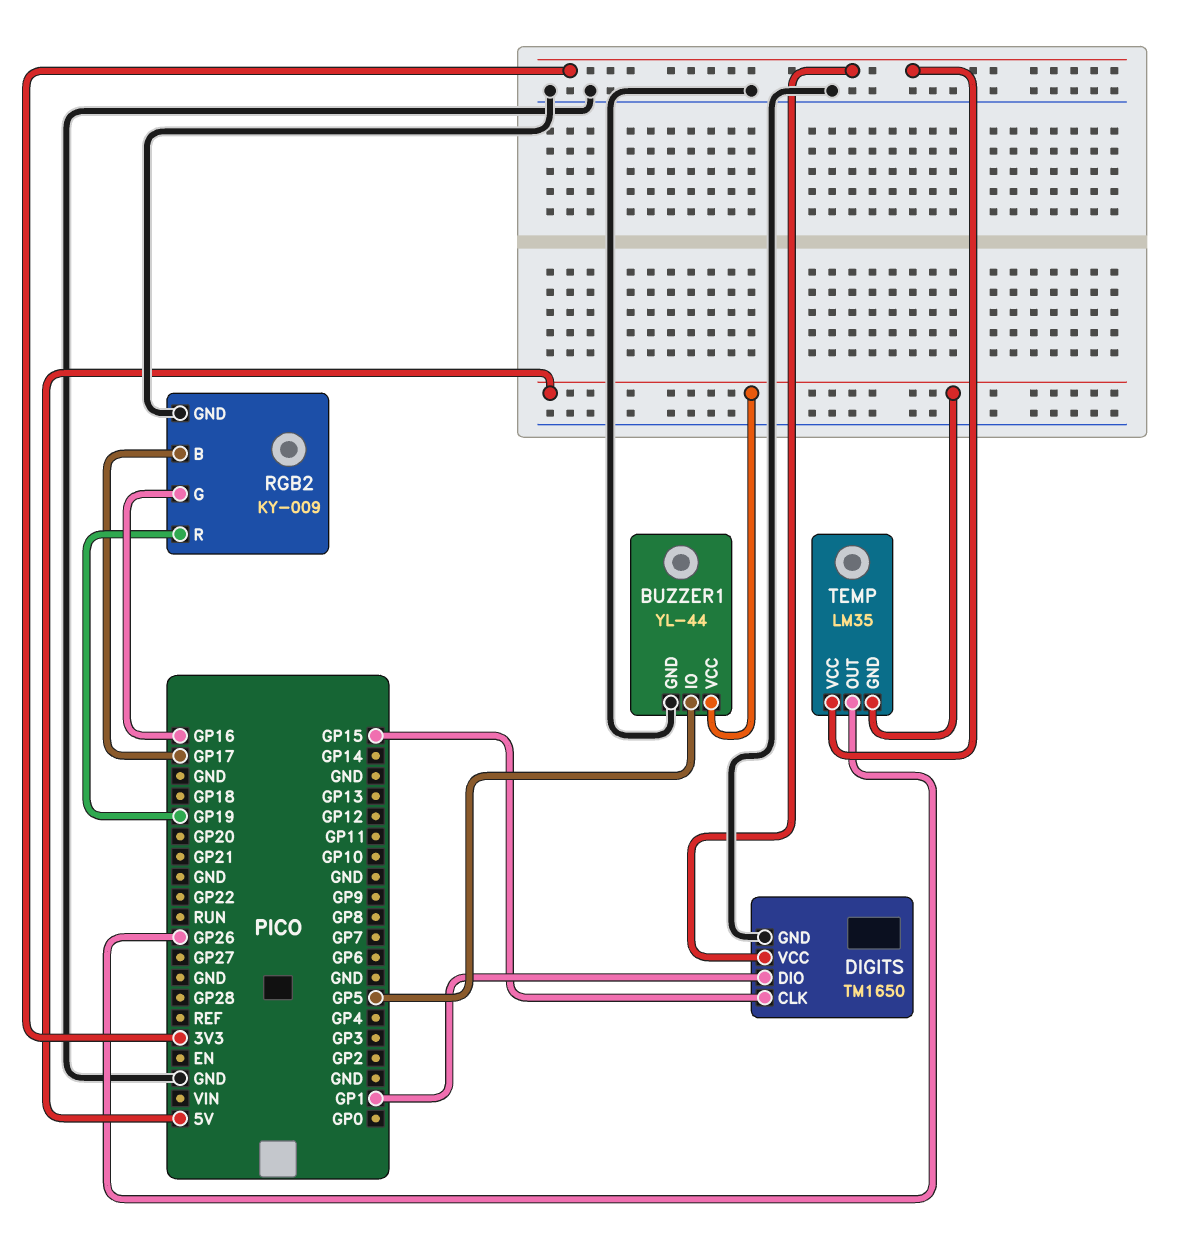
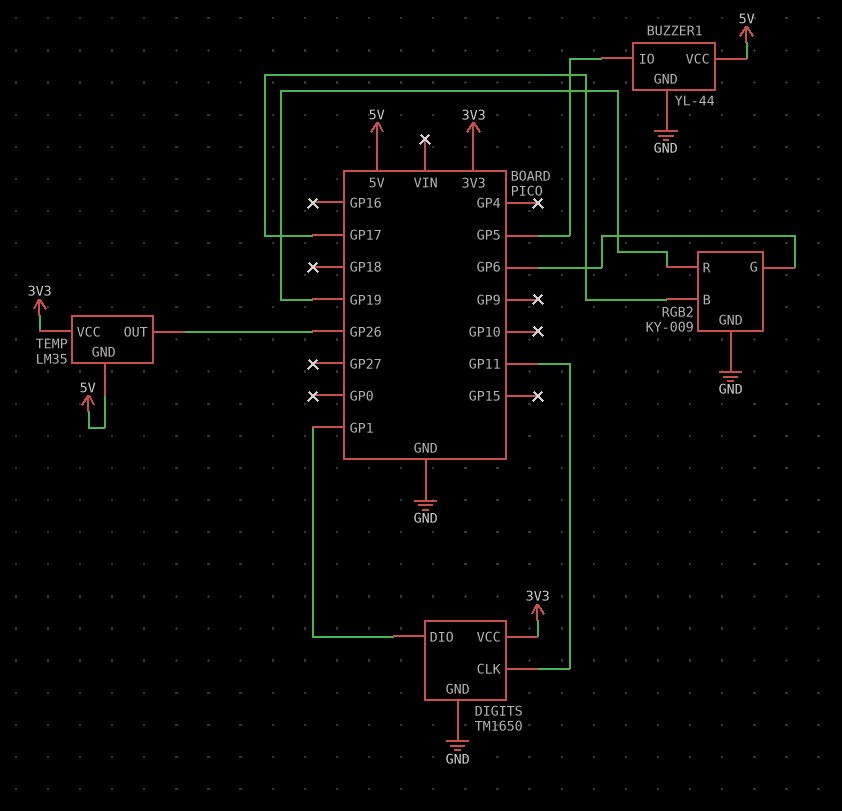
DIGITS pin CLK: GP15 -> GP11
RGB2 pin G: GP16 -> GP6

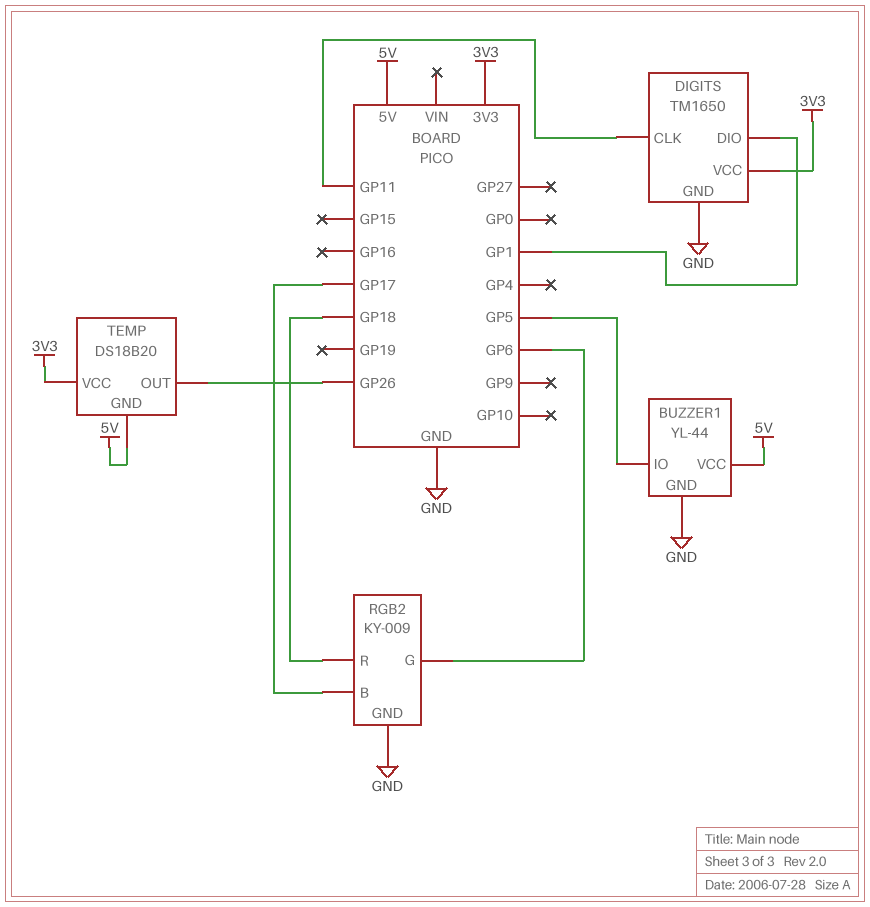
RGB2 pin R: GP19 -> GP18
TEMP: LM35 -> DS18B20

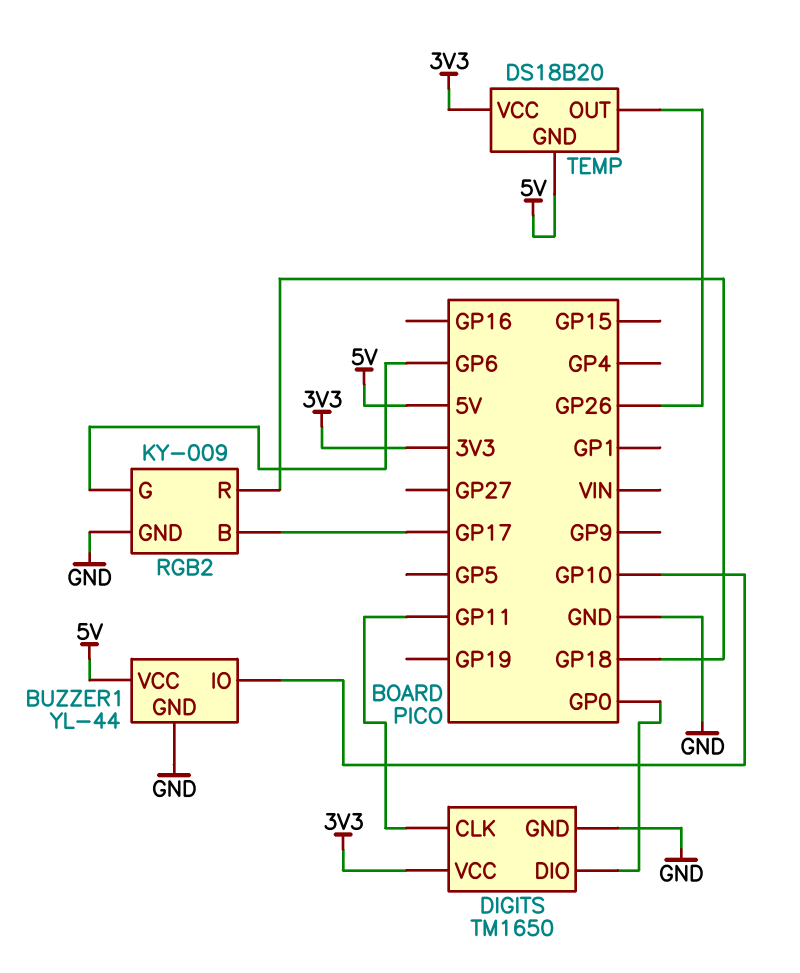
BUZZER1 pin IO: GP5 -> GP10
DIGITS pin DIO: GP1 -> GP0

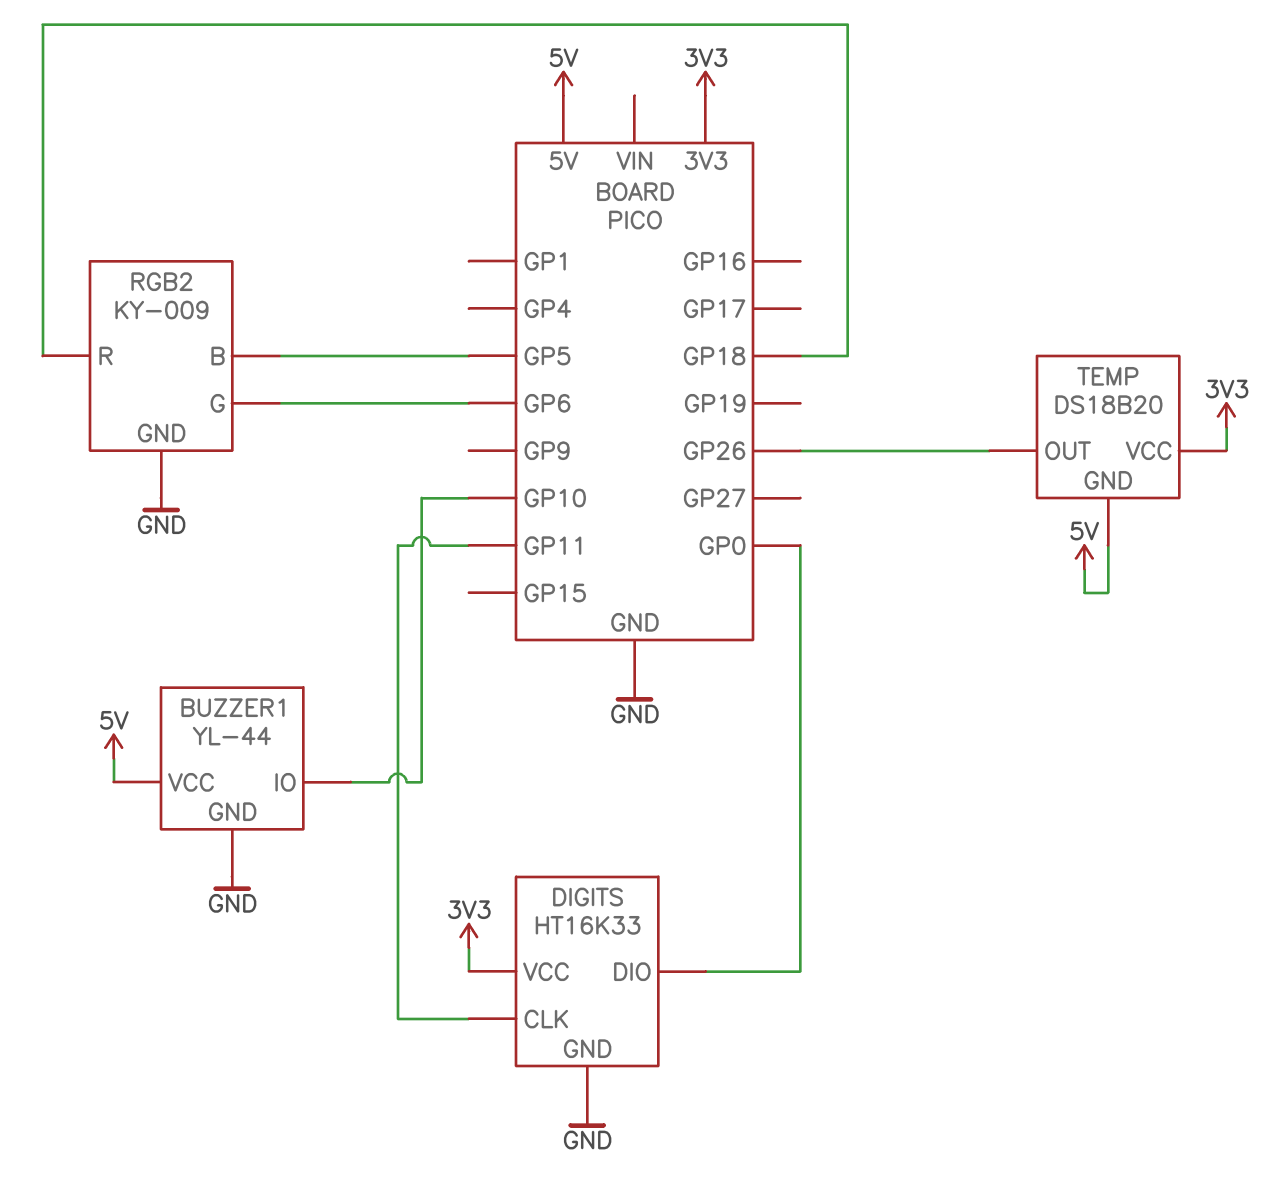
DIGITS: TM1650 -> HT16K33
RGB2 pin B: GP17 -> GP5

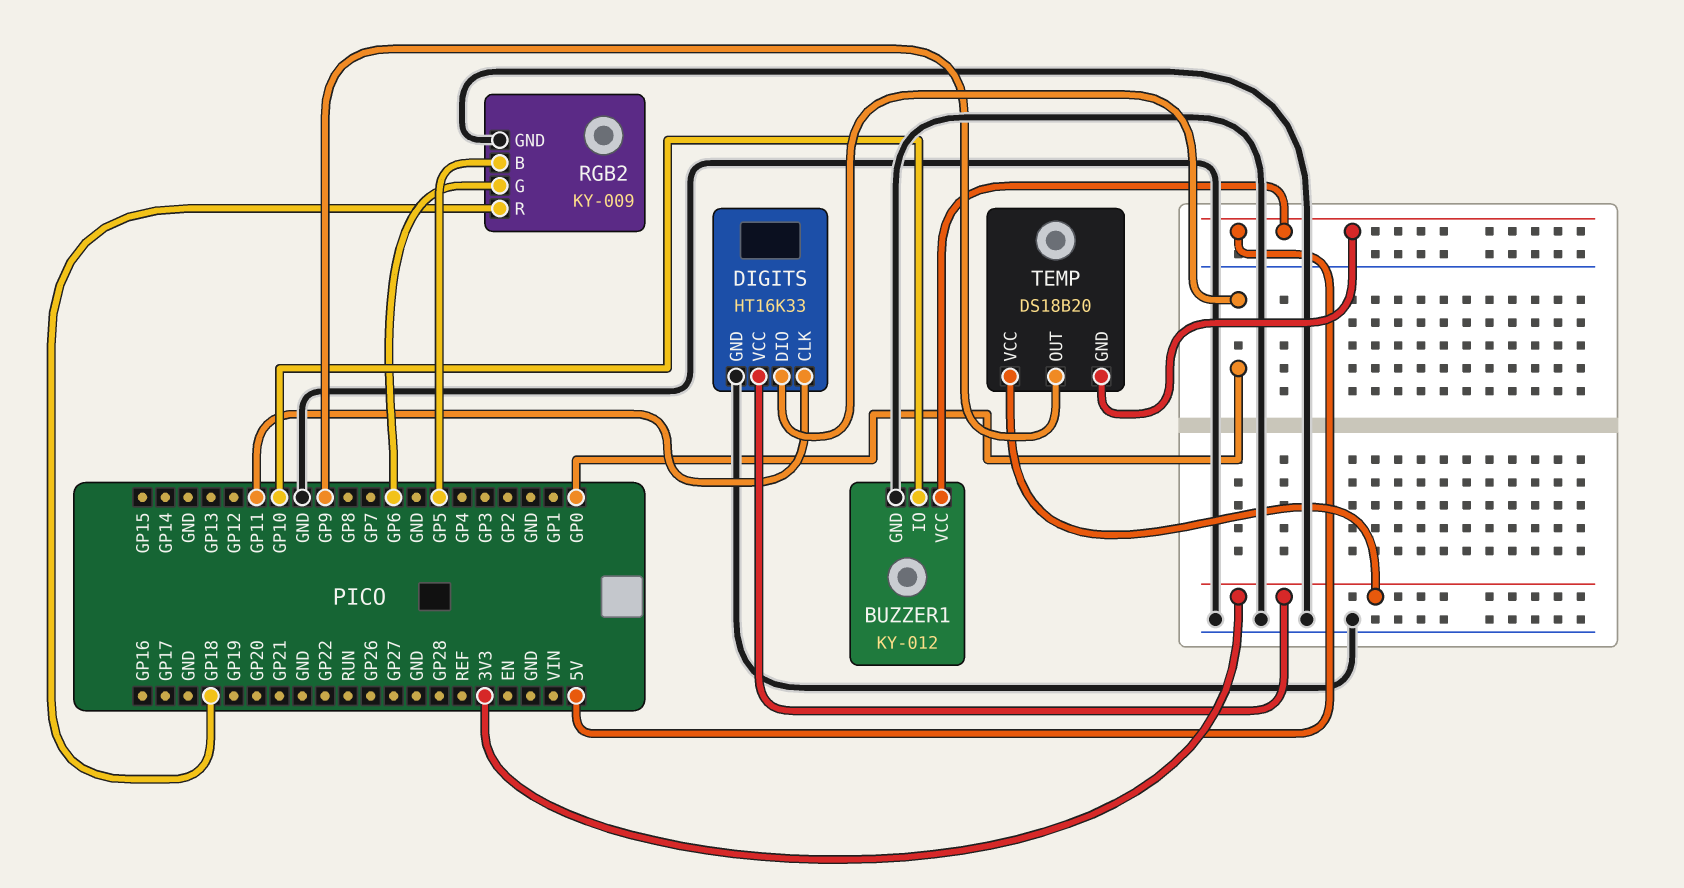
BUZZER1: YL-44 -> KY-012
TEMP pin OUT: GP26 -> GP9

